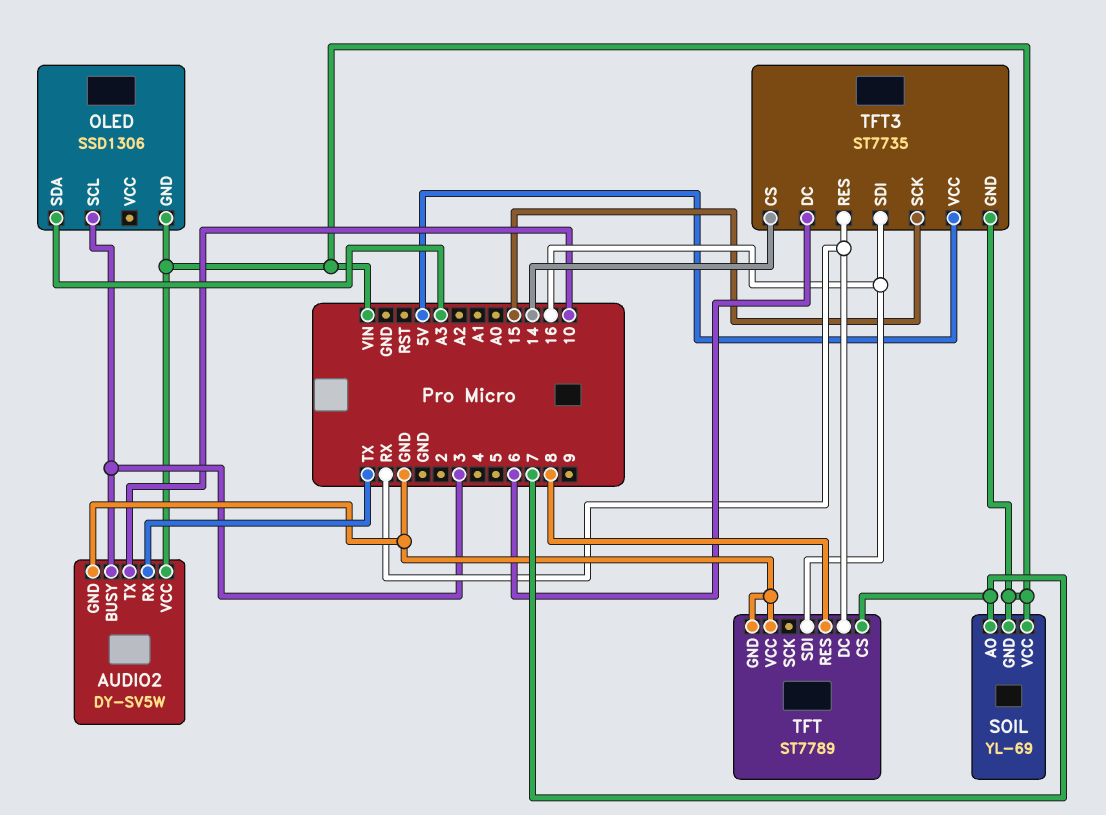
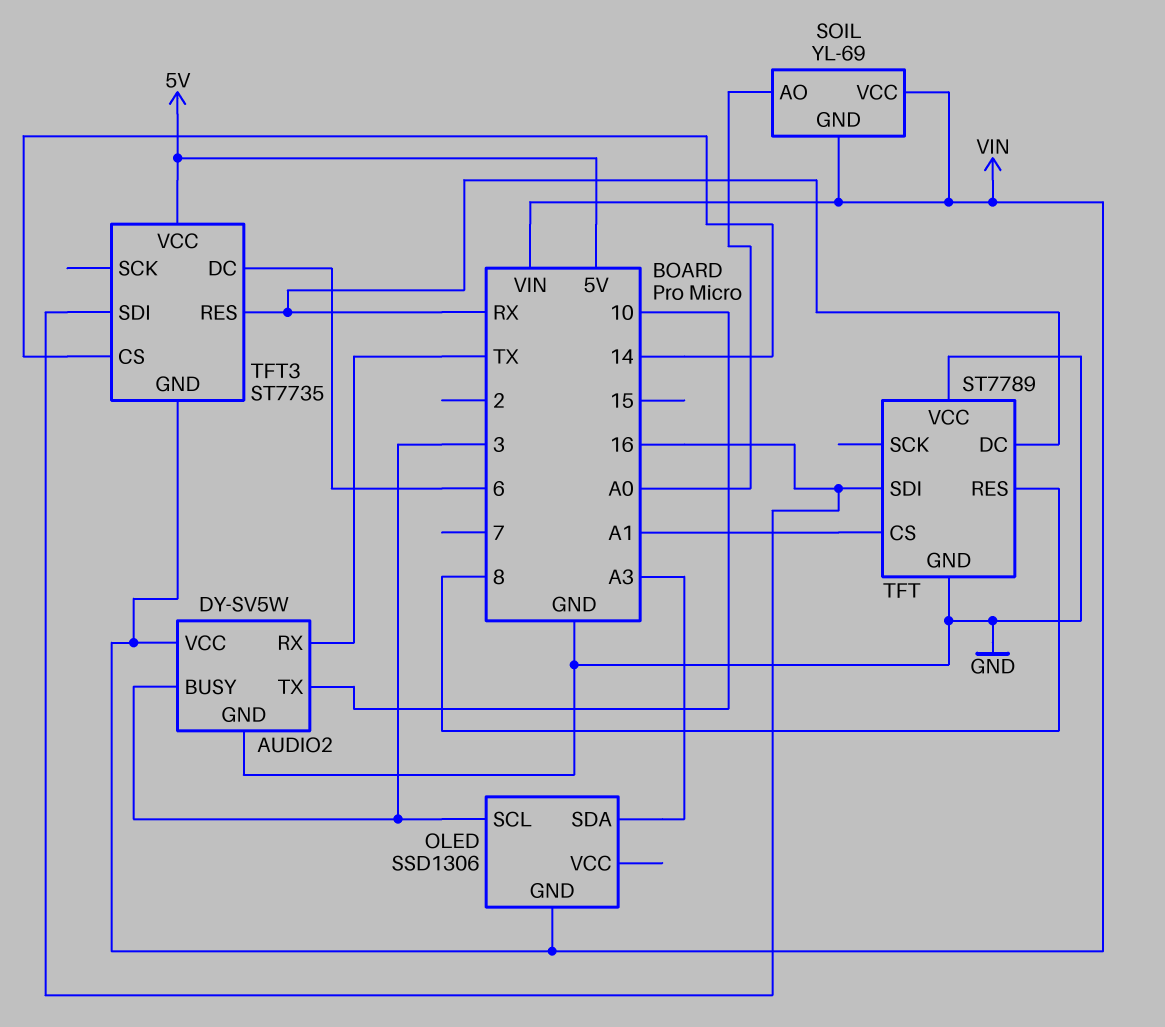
SOIL pin AO: 7 -> A0
TFT pin CS: 7 -> A1
TFT3 pin SCK: 15 -> none

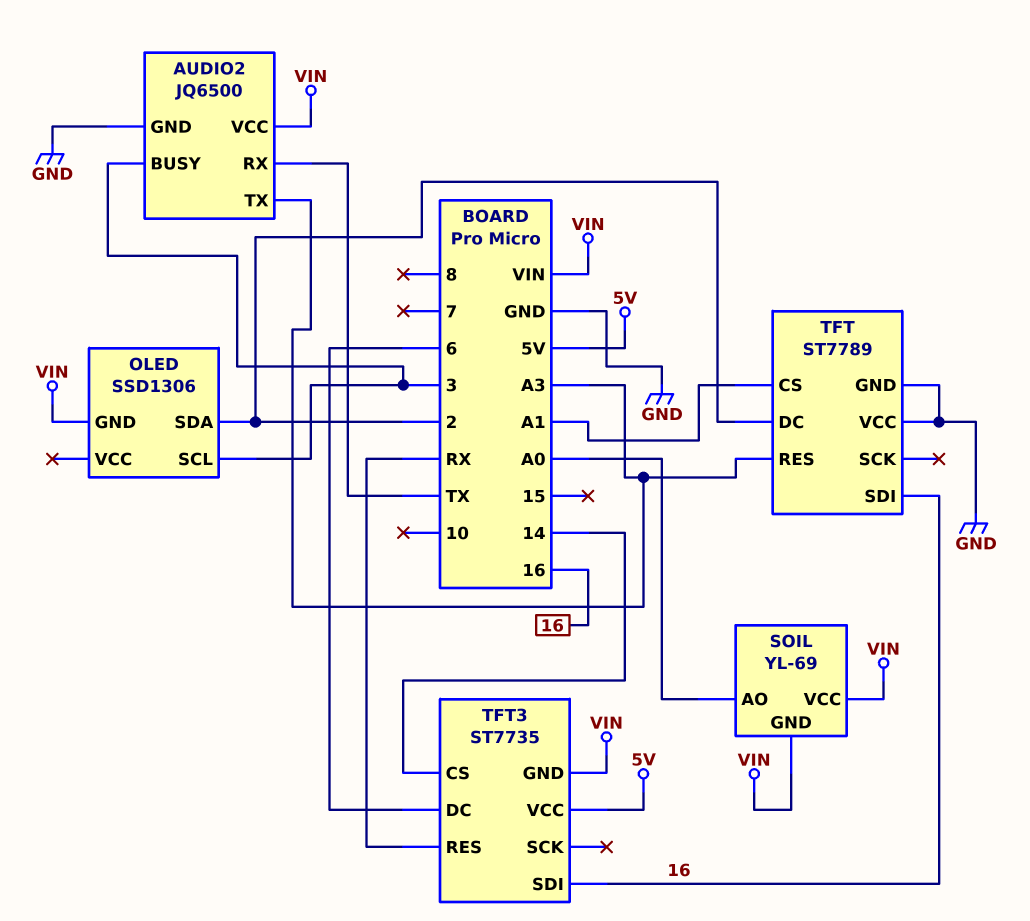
AUDIO2: DY-SV5W -> JQ6500
AUDIO2 pin TX: 10 -> A3
OLED pin SDA: A3 -> 2
TFT pin DC: RX -> 2
TFT pin RES: 8 -> A3

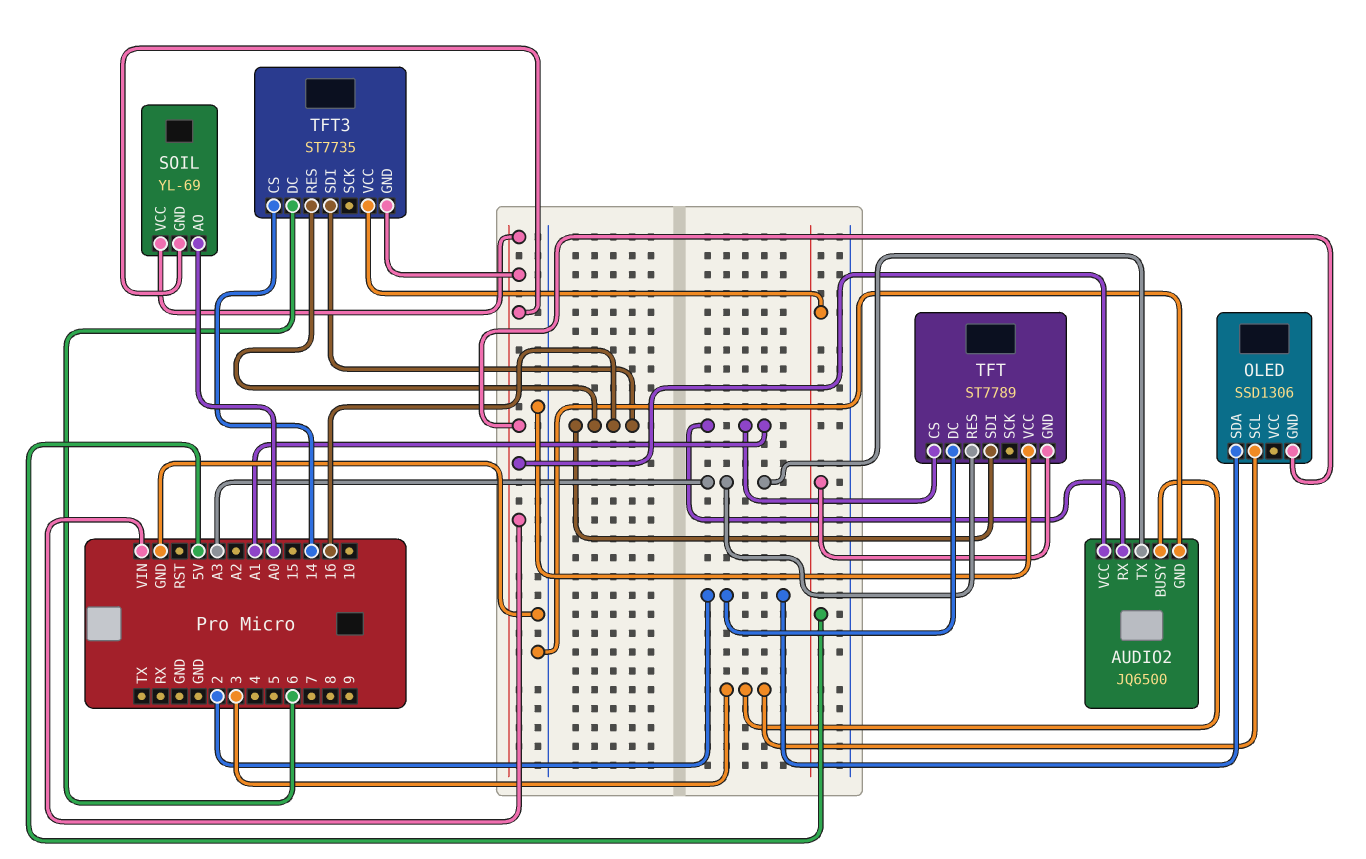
AUDIO2 pin RX: TX -> A1
TFT pin GND: GND -> 5V
TFT3 pin RES: RX -> 16

